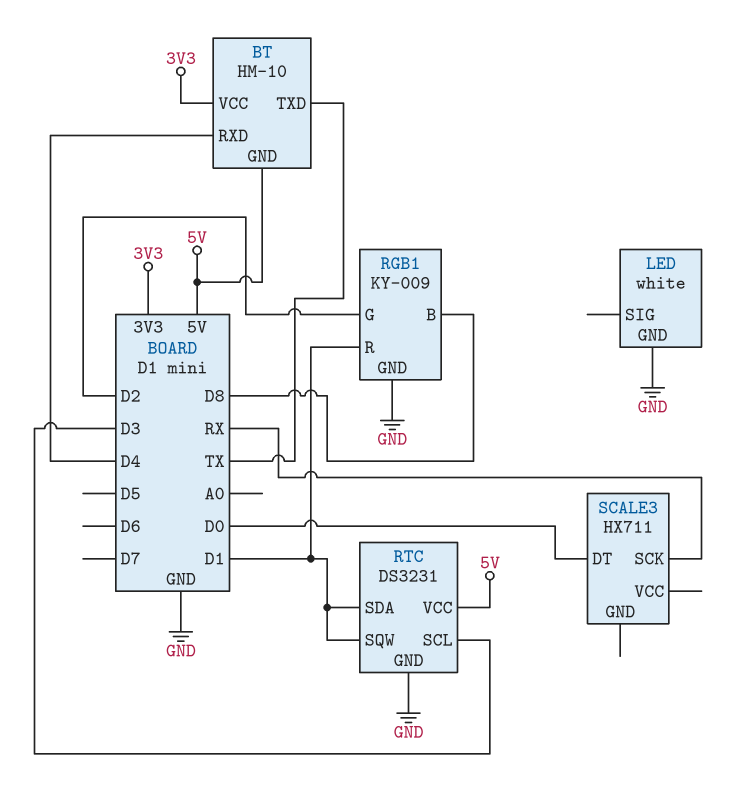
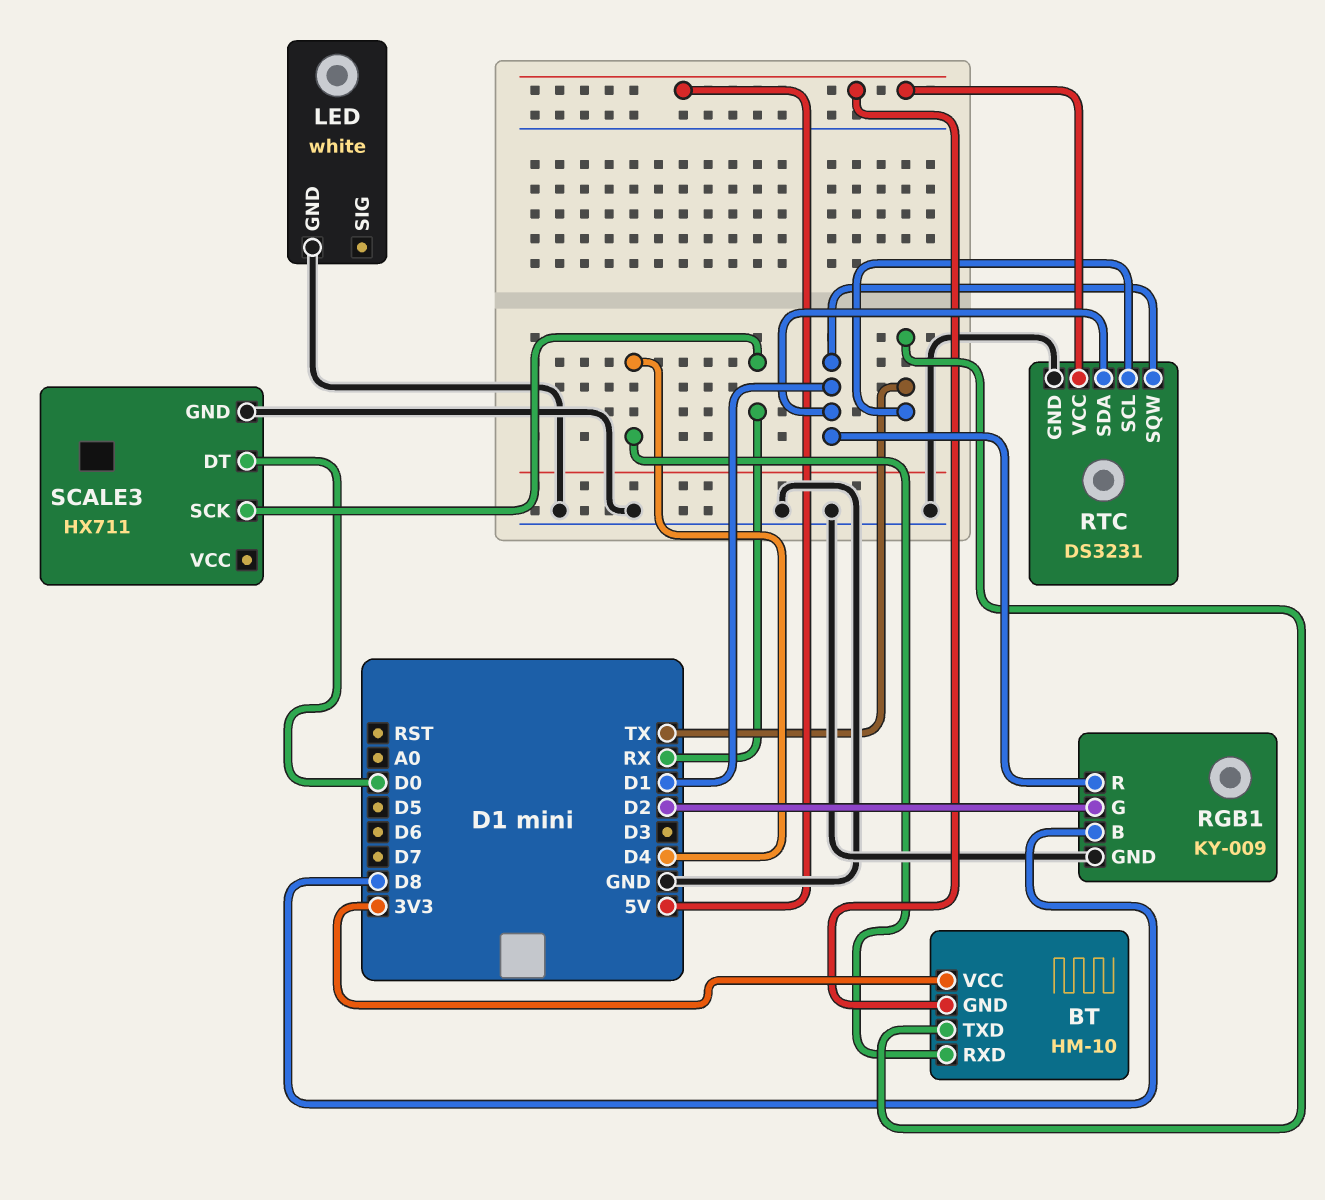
RTC pin SCL: D3 -> TX
SCALE3 pin GND: none -> GND

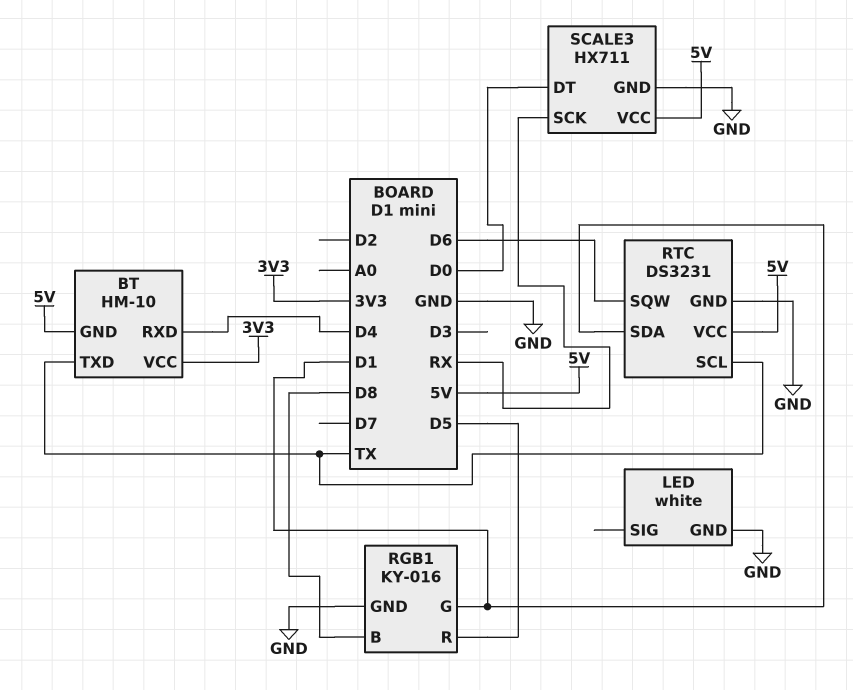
RGB1: KY-009 -> KY-016
RGB1 pin G: D2 -> D1
RGB1 pin R: D1 -> D5
RTC pin SQW: D1 -> D6
SCALE3 pin VCC: none -> 5V

